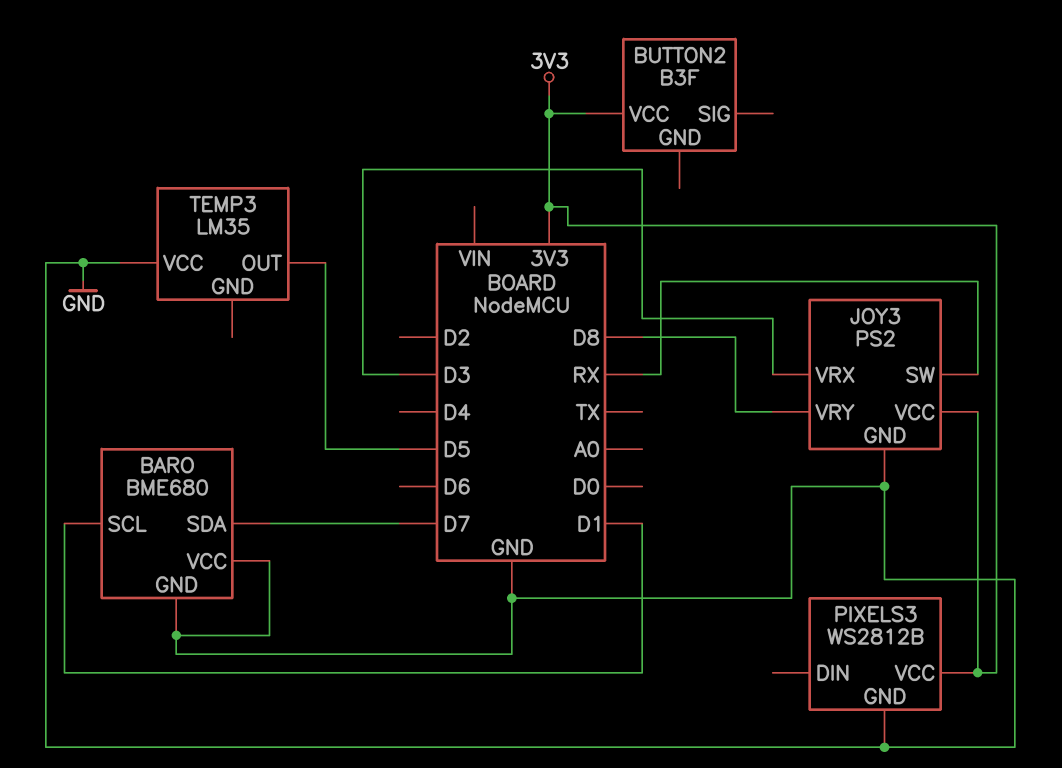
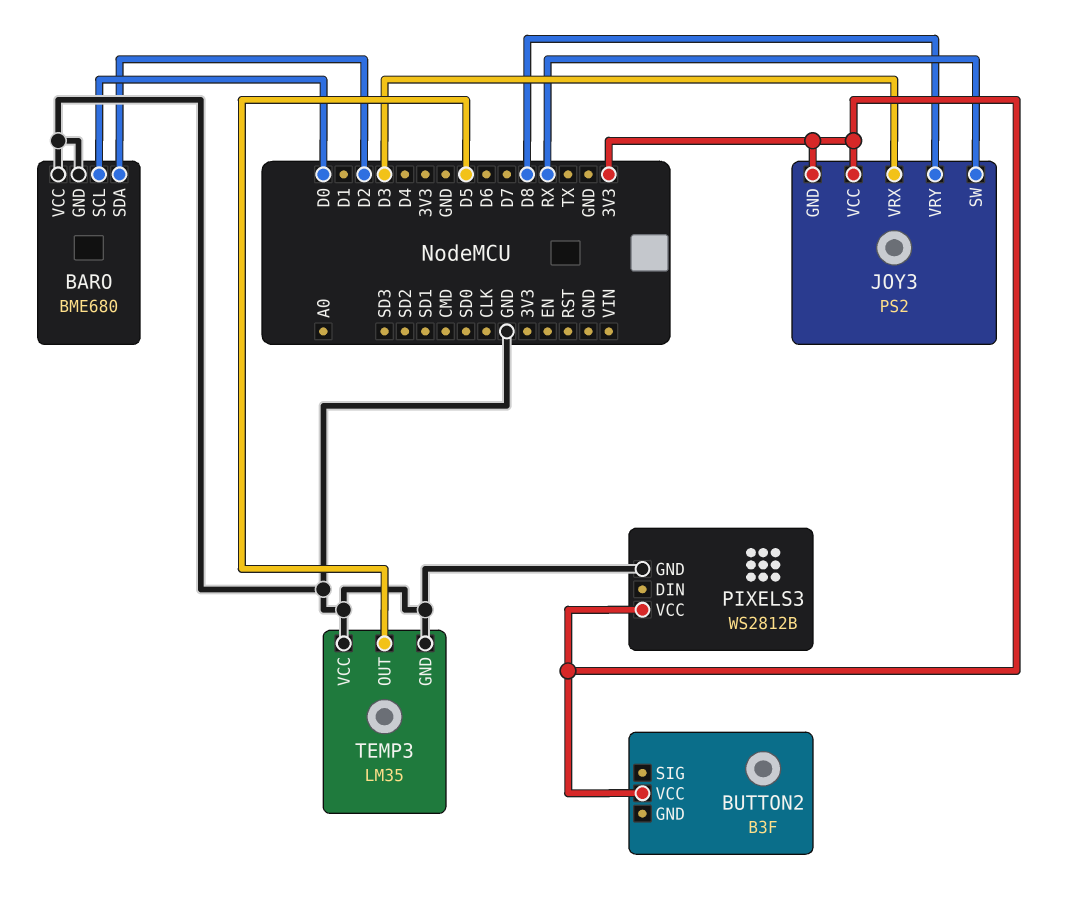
BARO pin SCL: D1 -> D0
BARO pin SDA: D7 -> D2
JOY3 pin GND: GND -> 3V3
TEMP3 pin GND: none -> GND

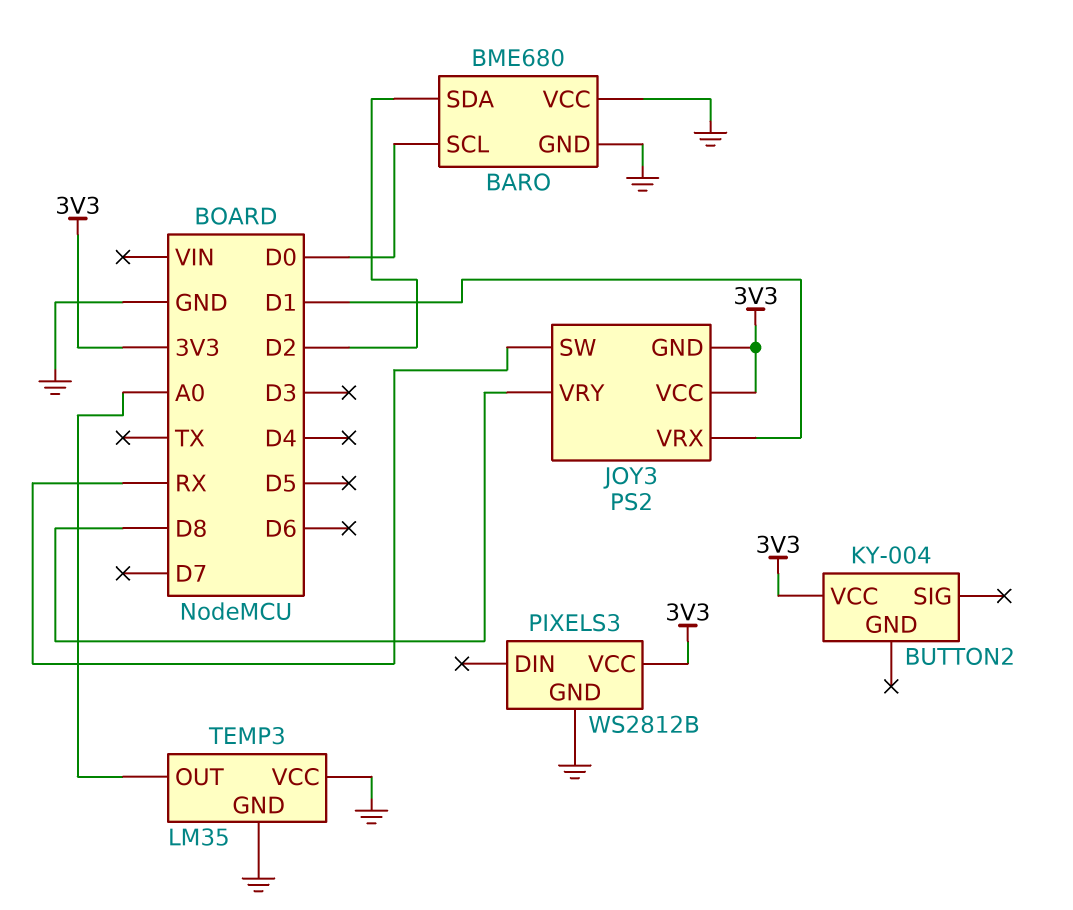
BUTTON2: B3F -> KY-004
JOY3 pin VRX: D3 -> D1
TEMP3 pin OUT: D5 -> A0

